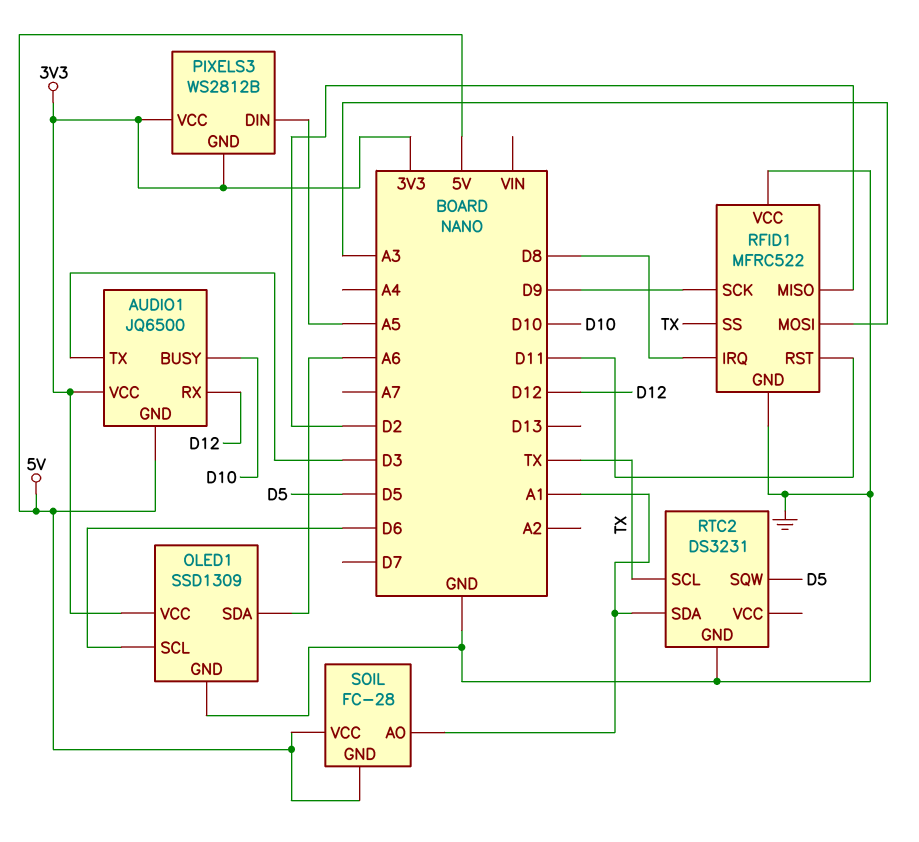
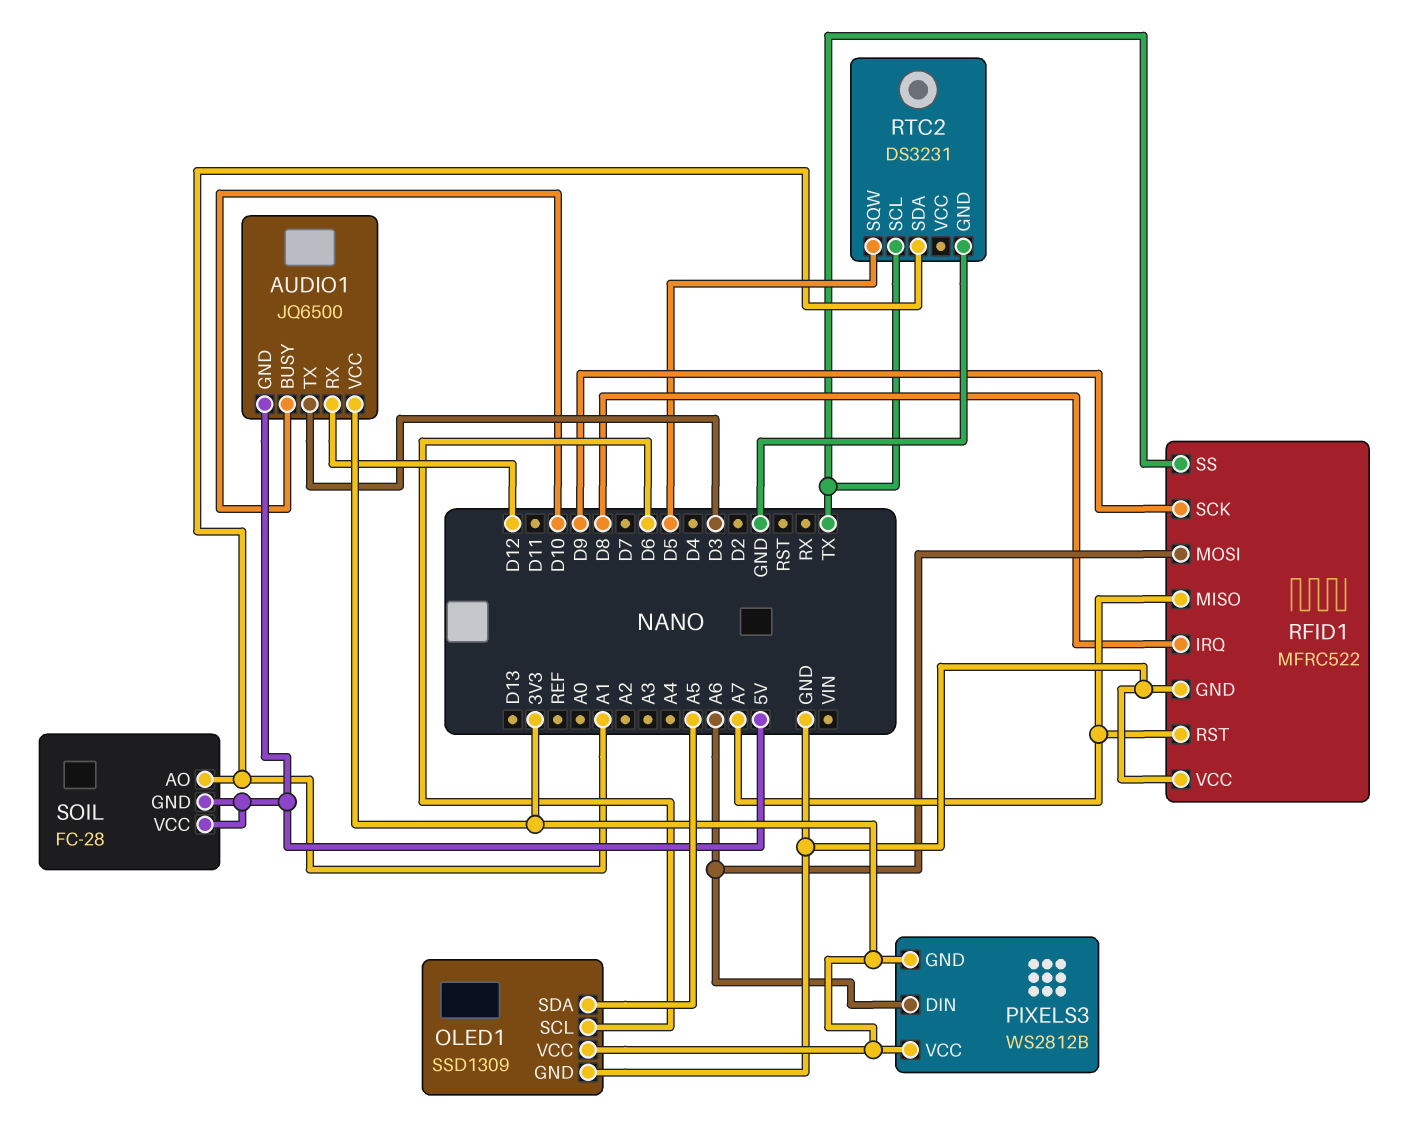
OLED1 pin SDA: A6 -> A5
PIXELS3 pin DIN: A5 -> A6
RFID1 pin MISO: D2 -> A7
RFID1 pin MOSI: A3 -> A6
RFID1 pin RST: D11 -> A7

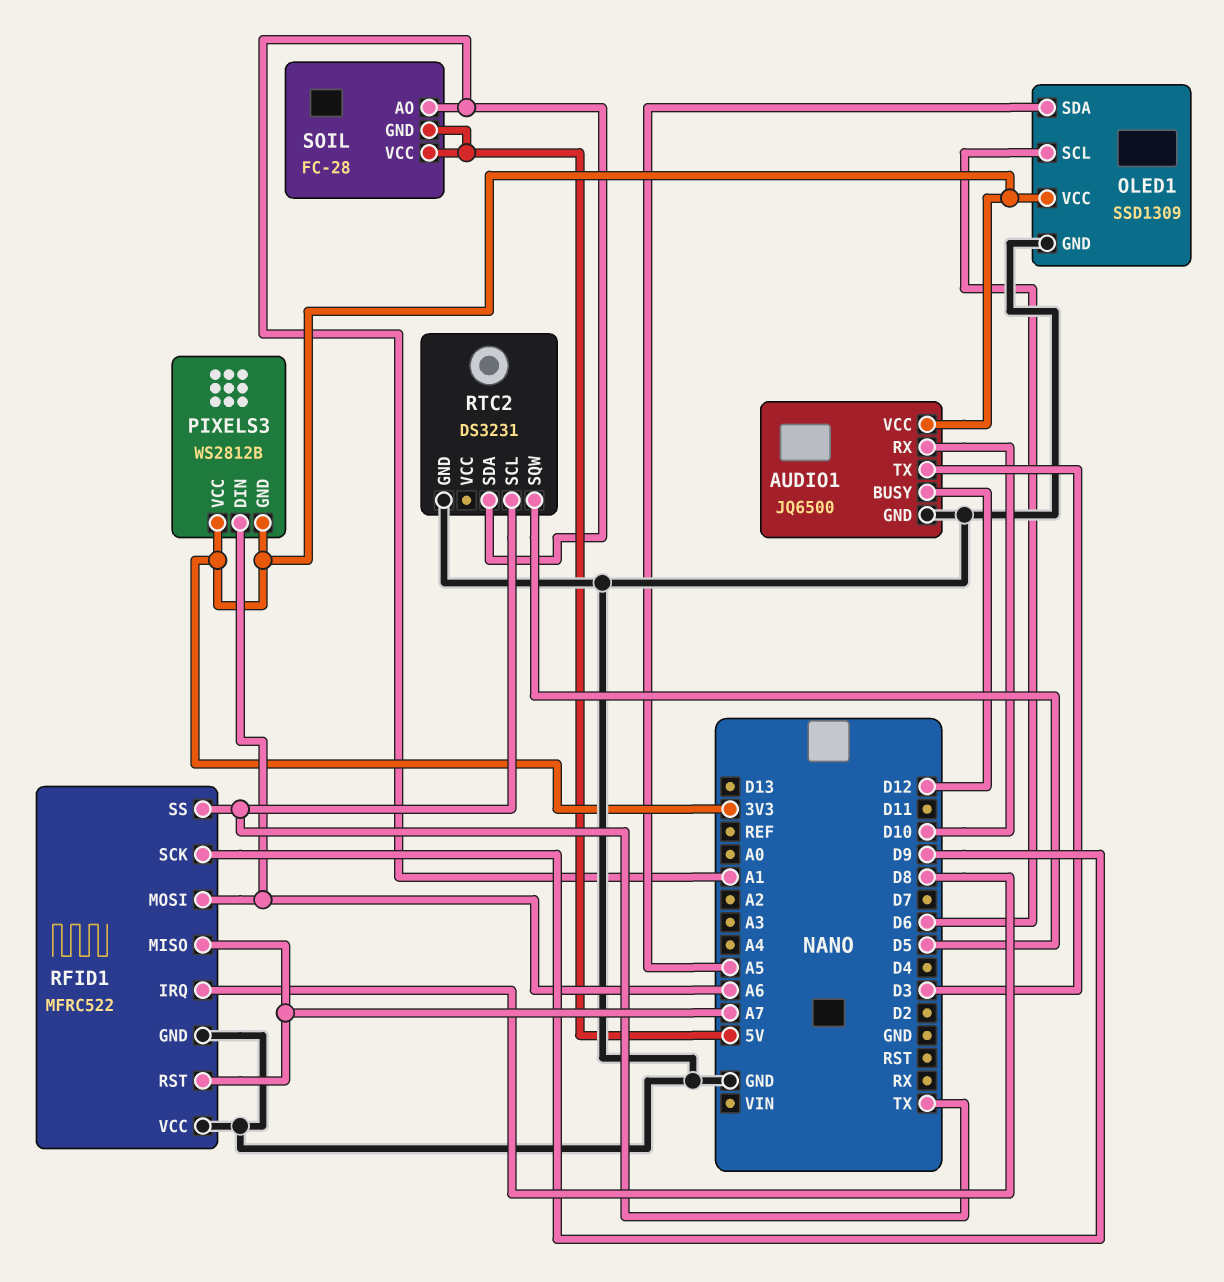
AUDIO1 pin BUSY: D10 -> D12
AUDIO1 pin GND: 5V -> GND
AUDIO1 pin RX: D12 -> D10

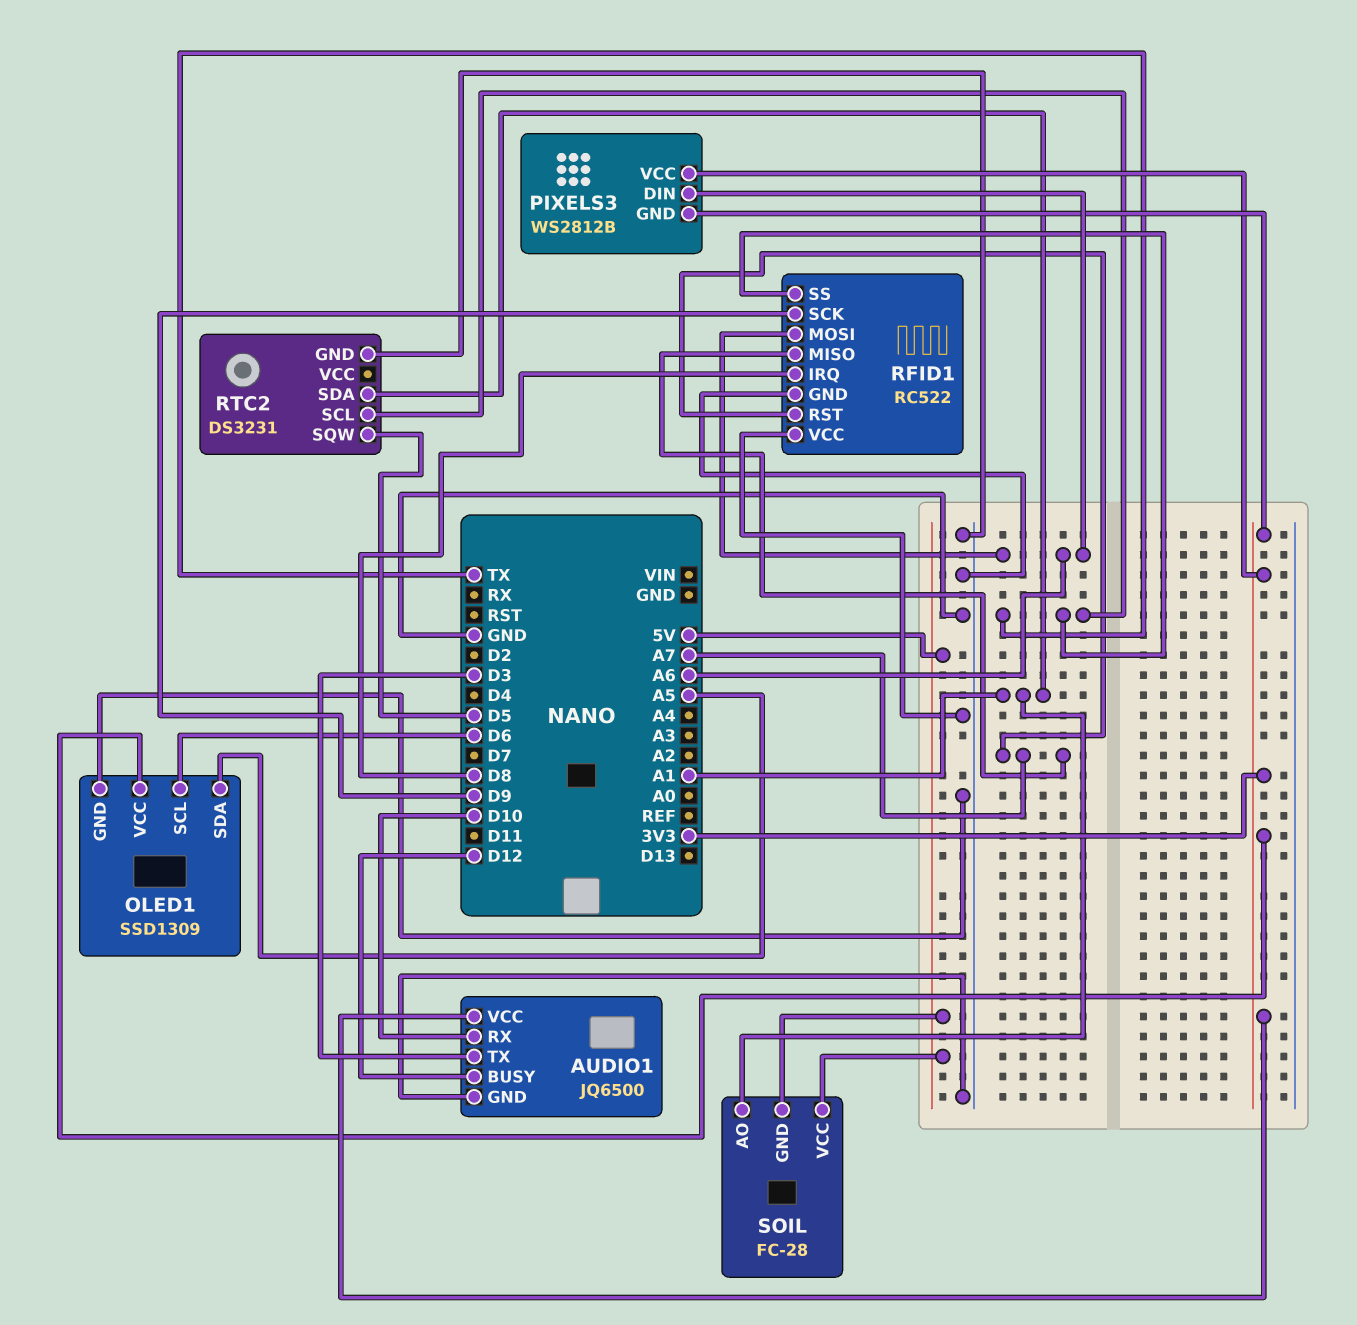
RFID1: MFRC522 -> RC522

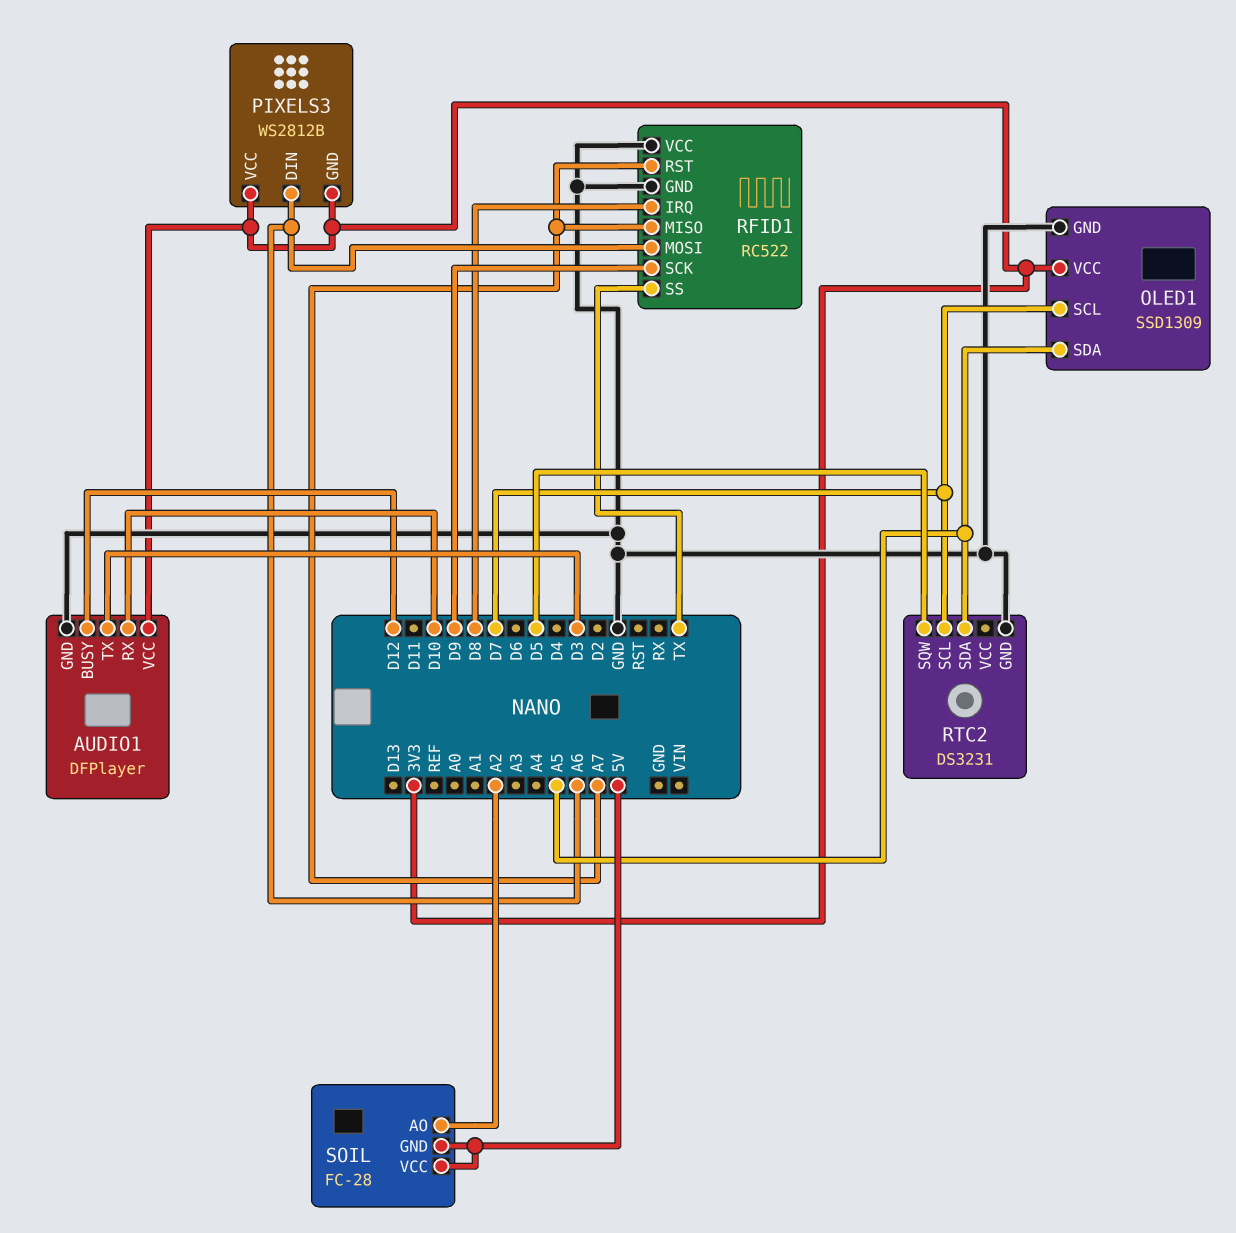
AUDIO1: JQ6500 -> DFPlayer
OLED1 pin SCL: D6 -> D7
RTC2 pin SCL: TX -> D7
RTC2 pin SDA: A1 -> A5
SOIL pin AO: A1 -> A2

